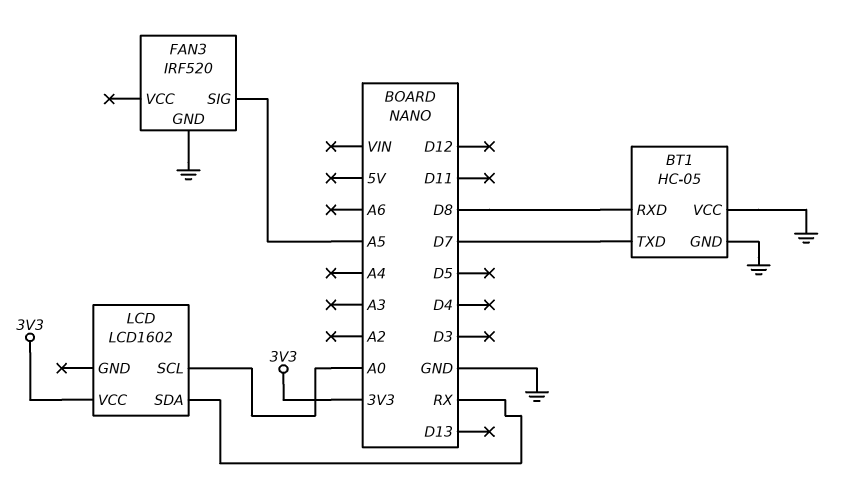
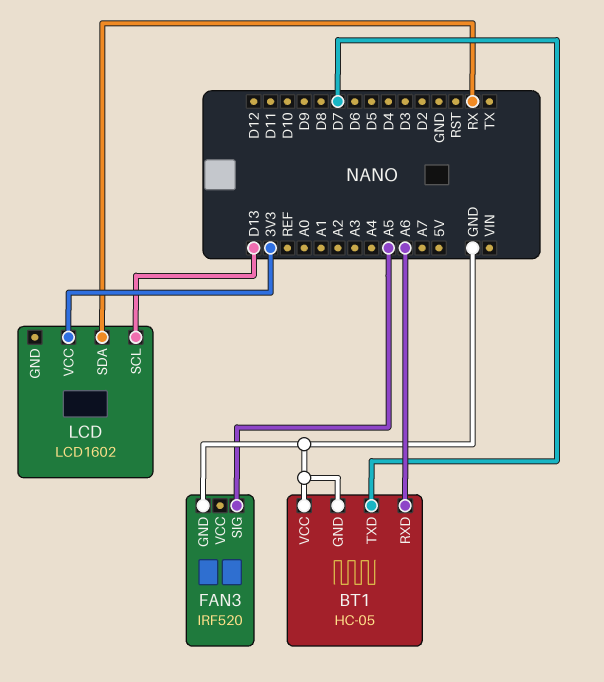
BT1 pin RXD: D8 -> A6
LCD pin SCL: A0 -> D13

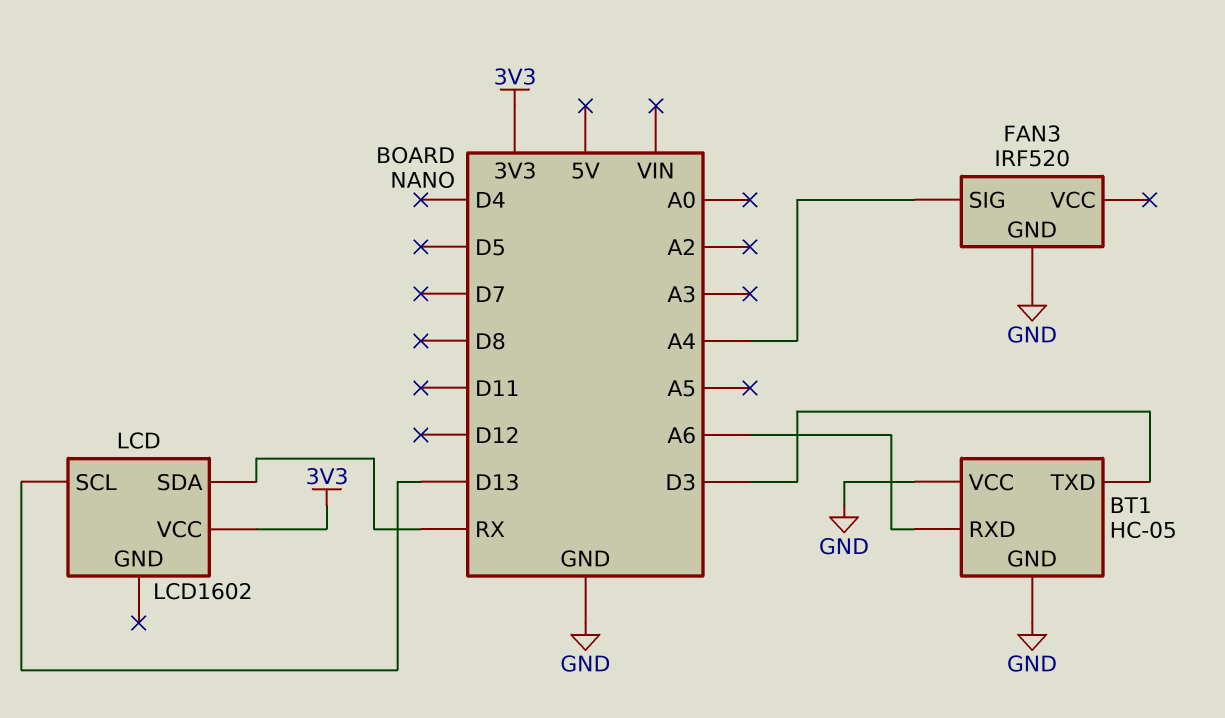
BT1 pin TXD: D7 -> D3
FAN3 pin SIG: A5 -> A4

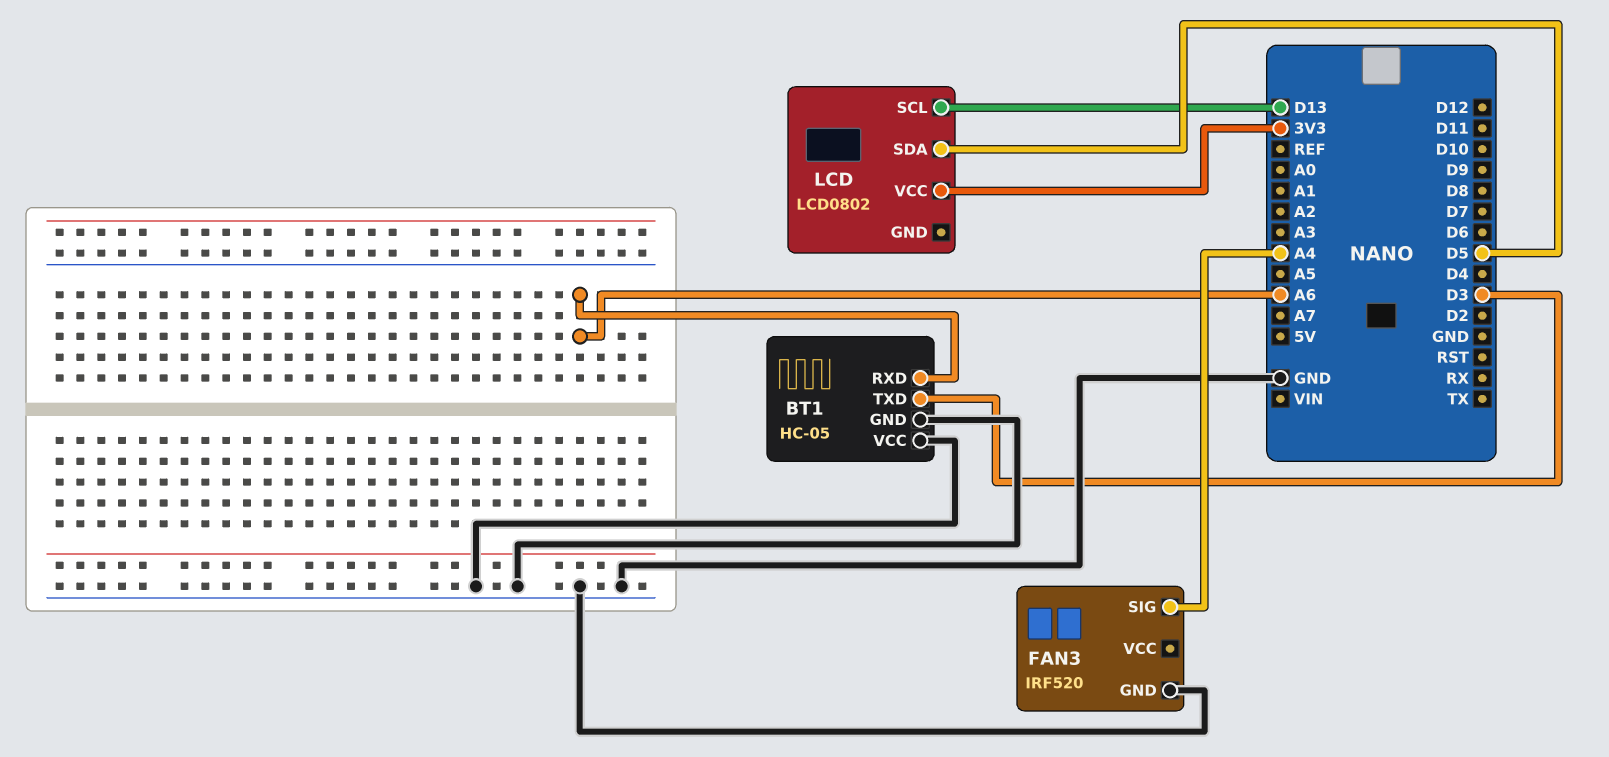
LCD: LCD1602 -> LCD0802
LCD pin SDA: RX -> D5

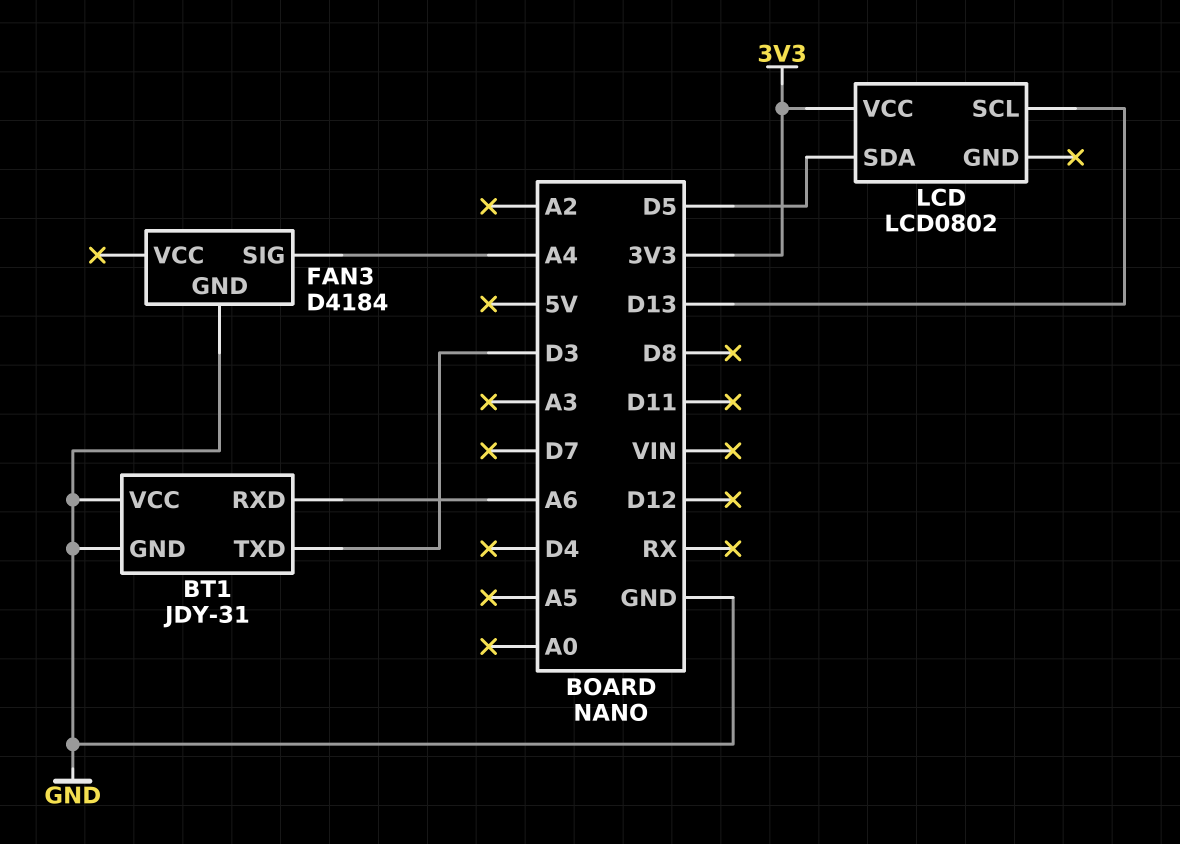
BT1: HC-05 -> JDY-31
FAN3: IRF520 -> D4184

